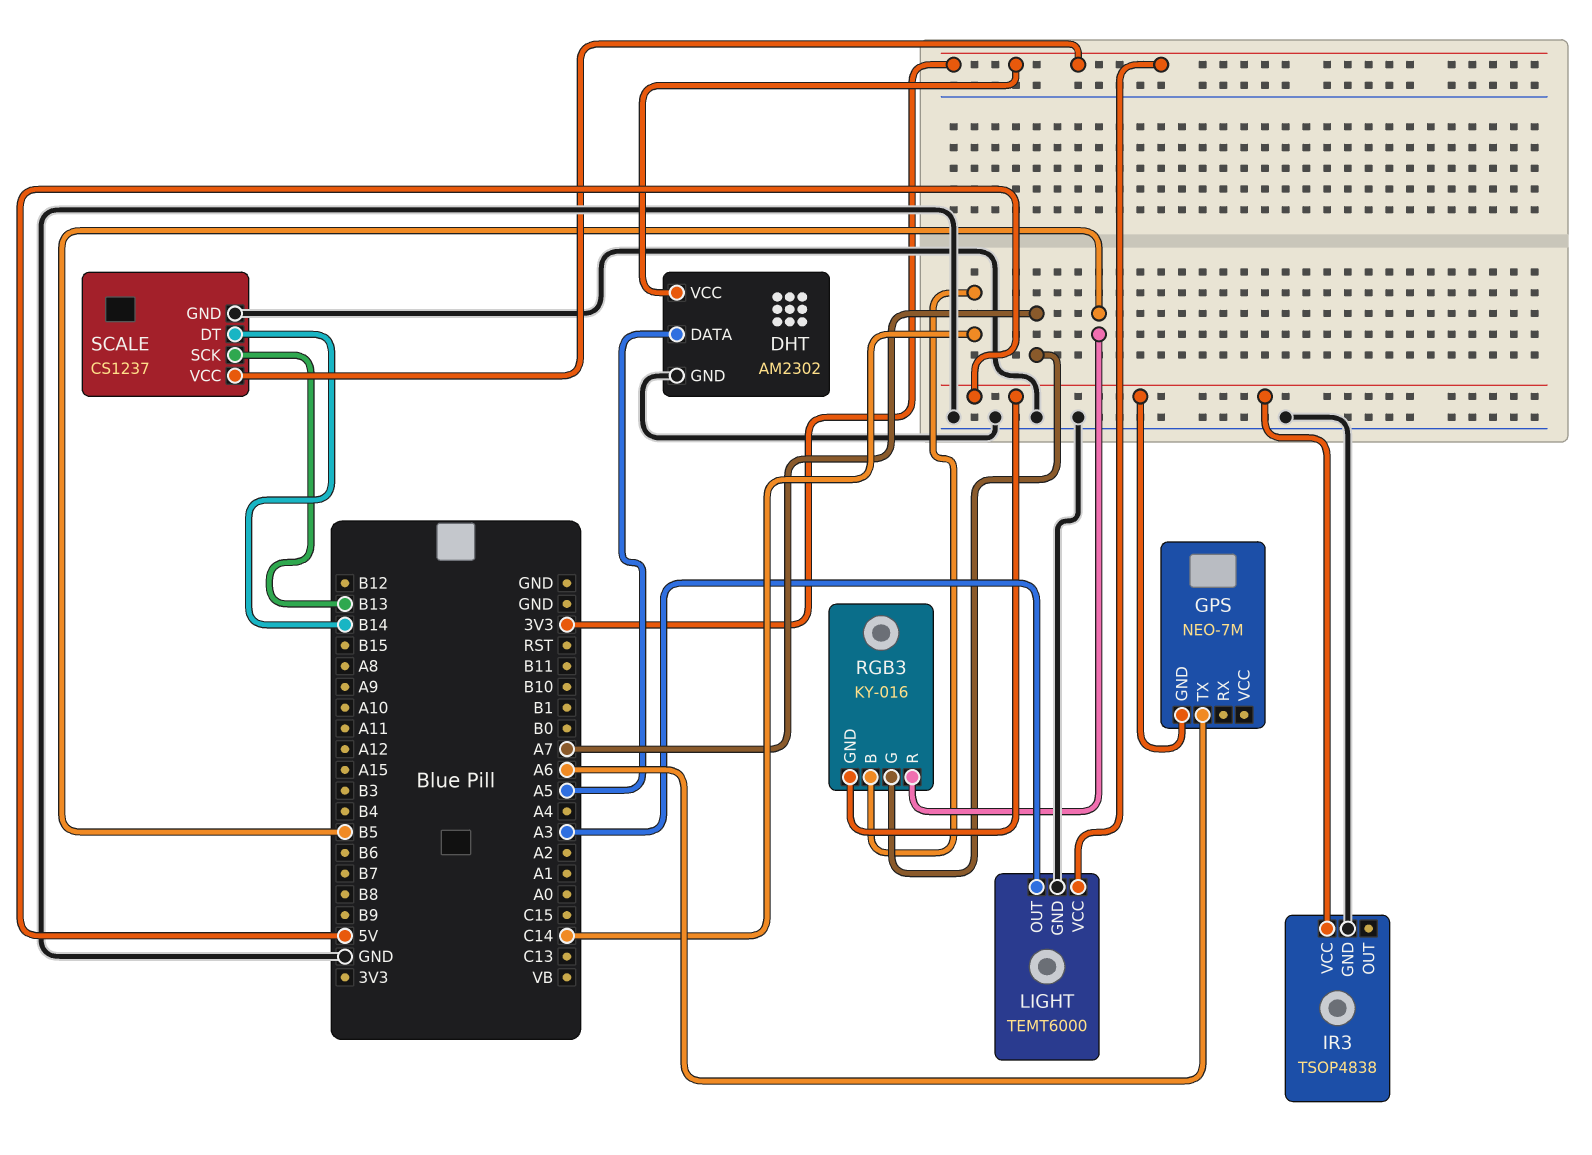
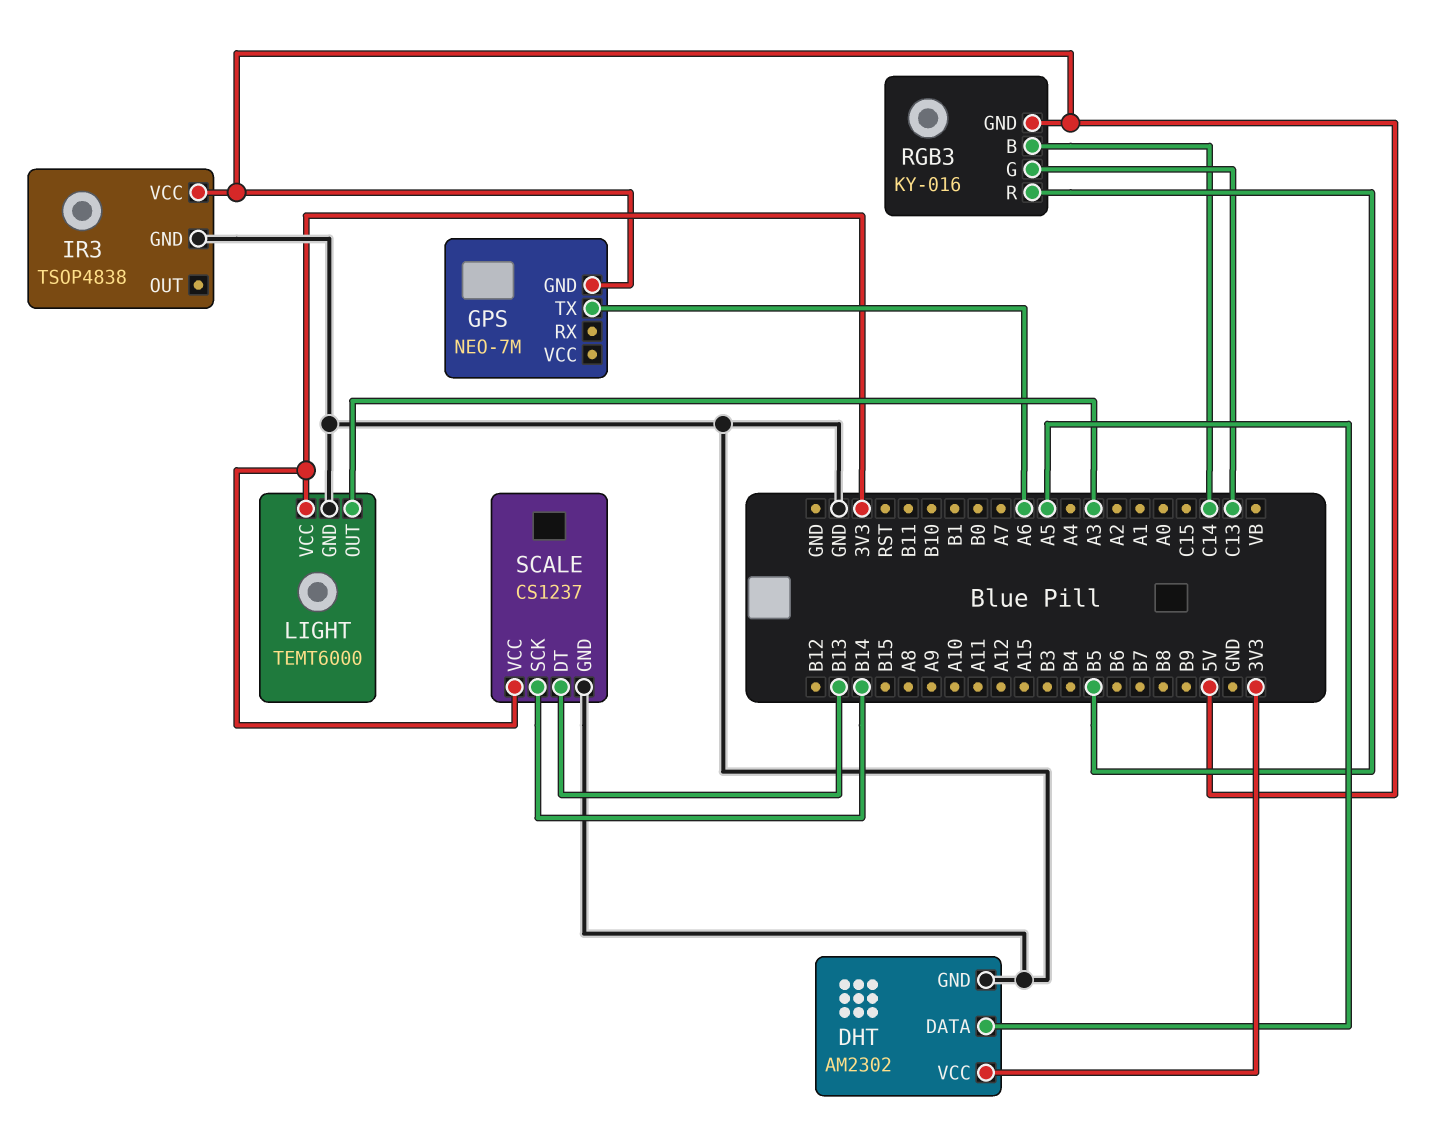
RGB3 pin G: A7 -> C13
SCALE pin DT: B14 -> B13
SCALE pin SCK: B13 -> B14

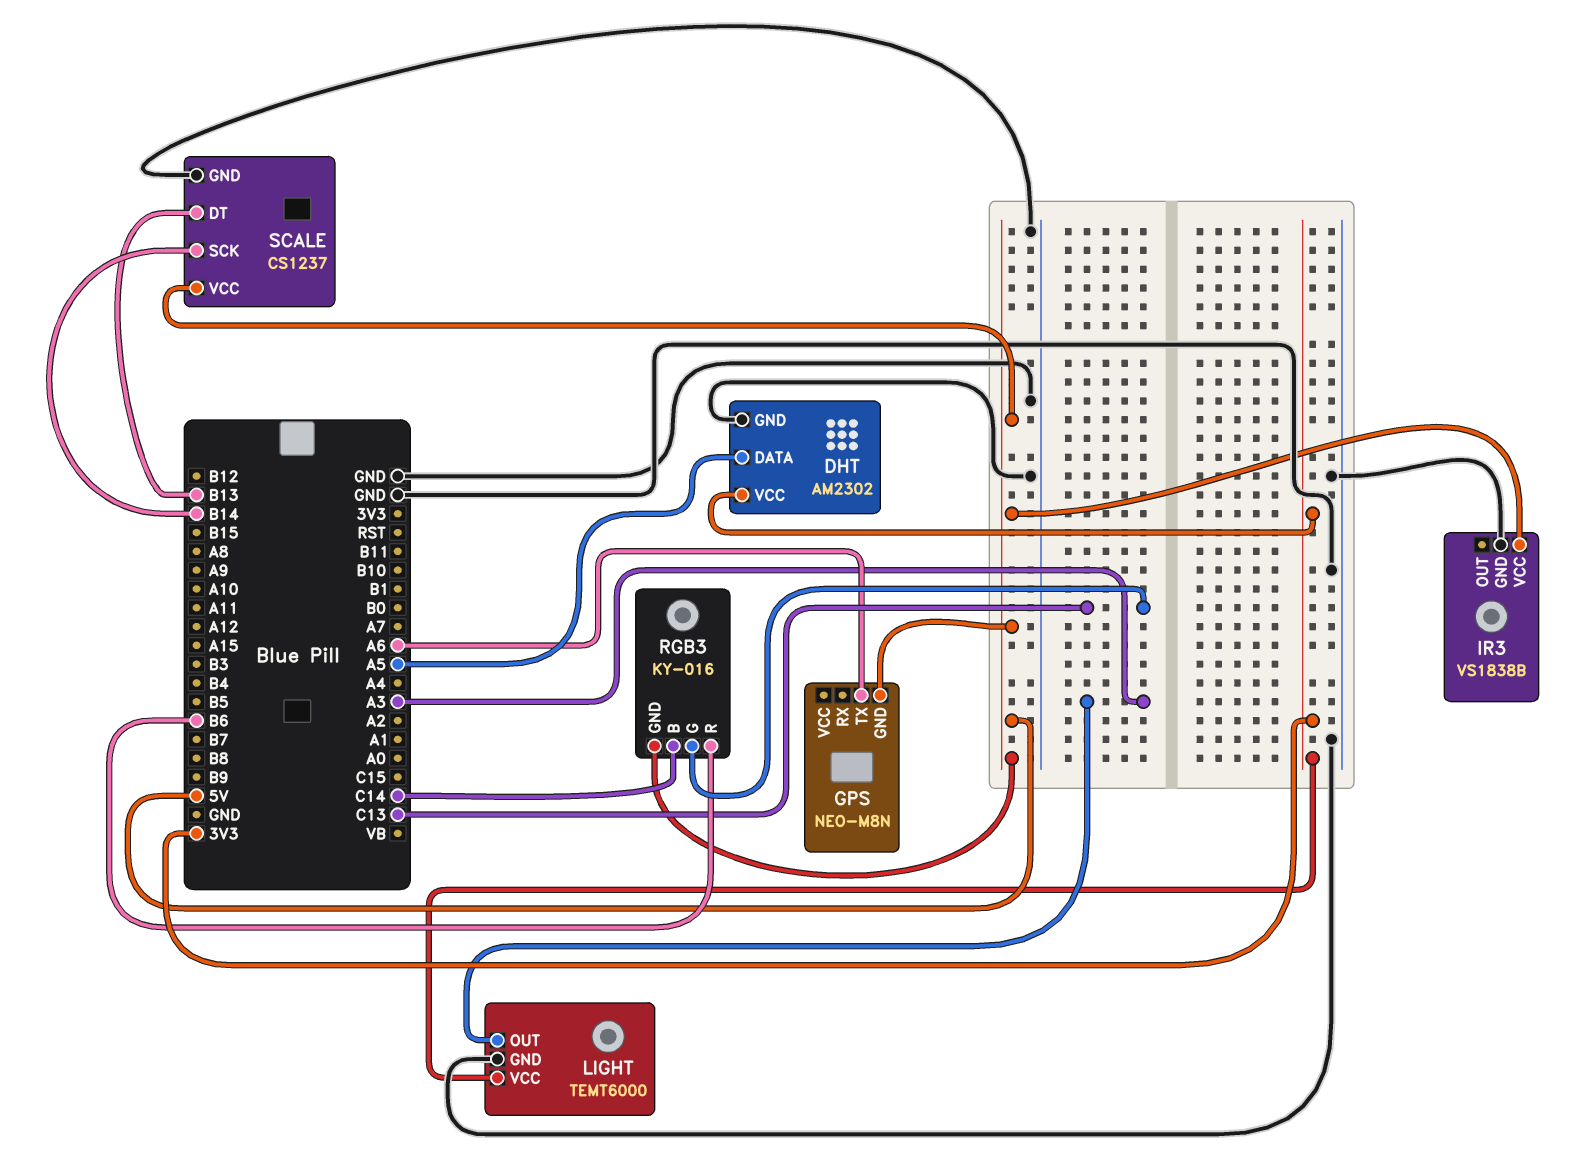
GPS: NEO-7M -> NEO-M8N
IR3: TSOP4838 -> VS1838B
RGB3 pin R: B5 -> B6
SCALE pin VCC: 3V3 -> 5V

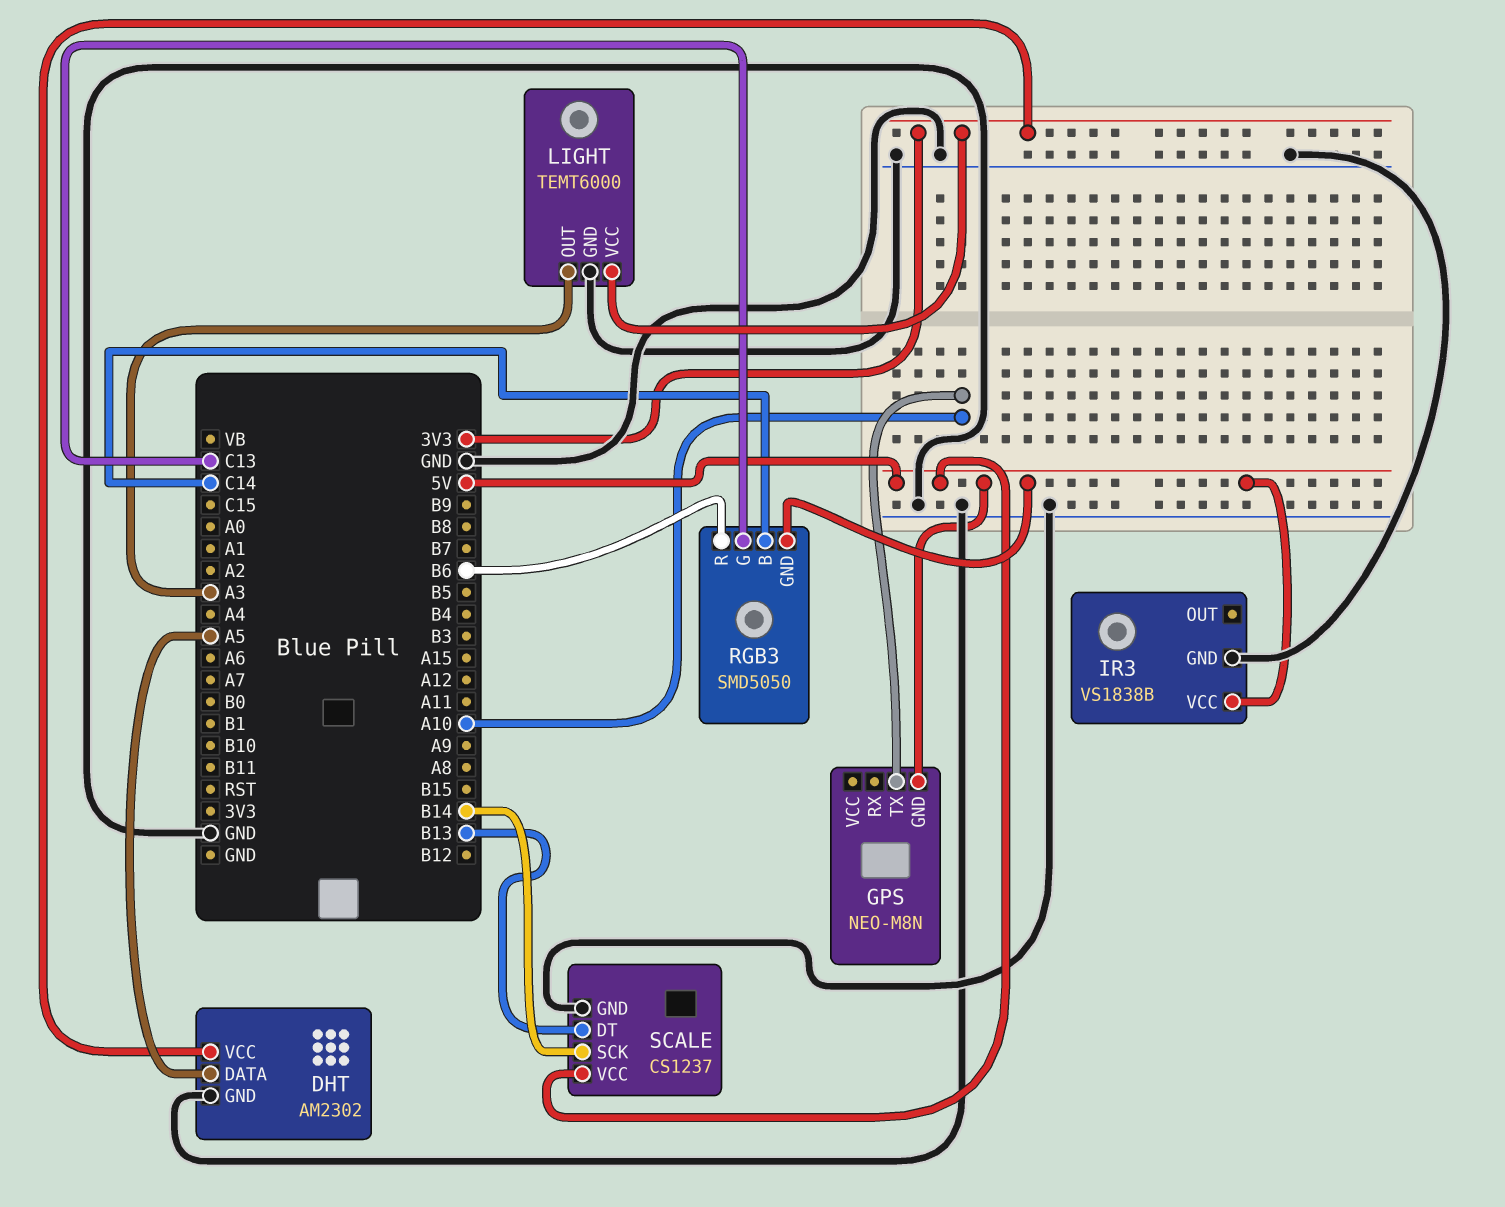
GPS pin TX: A6 -> A10
RGB3: KY-016 -> SMD5050

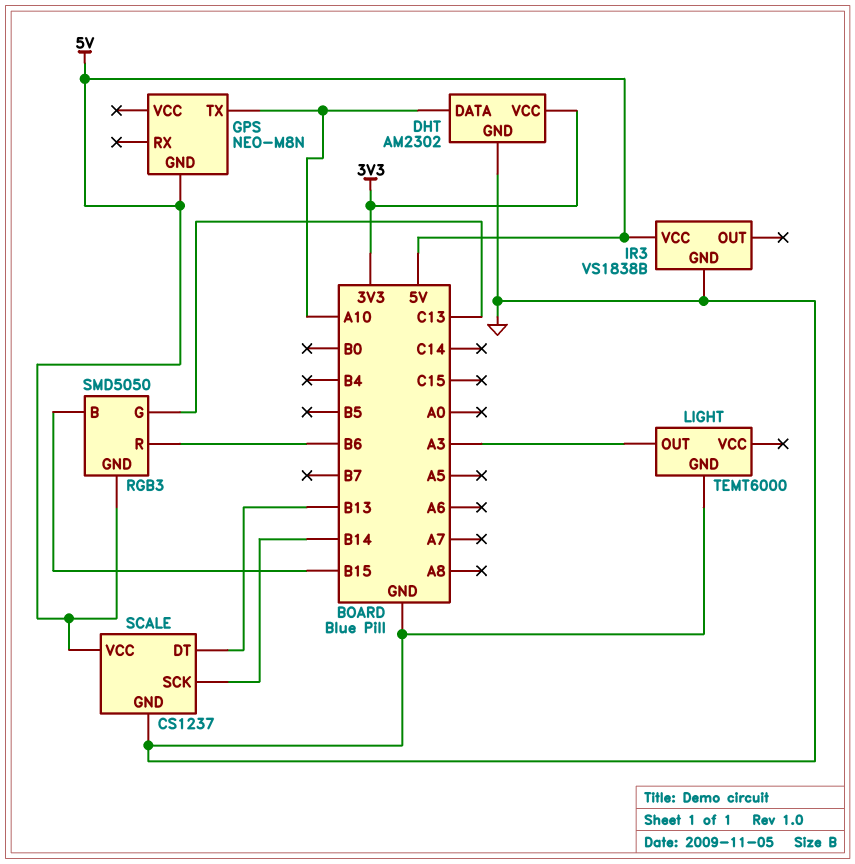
DHT pin DATA: A5 -> A10
LIGHT pin VCC: 3V3 -> none
RGB3 pin B: C14 -> B15

